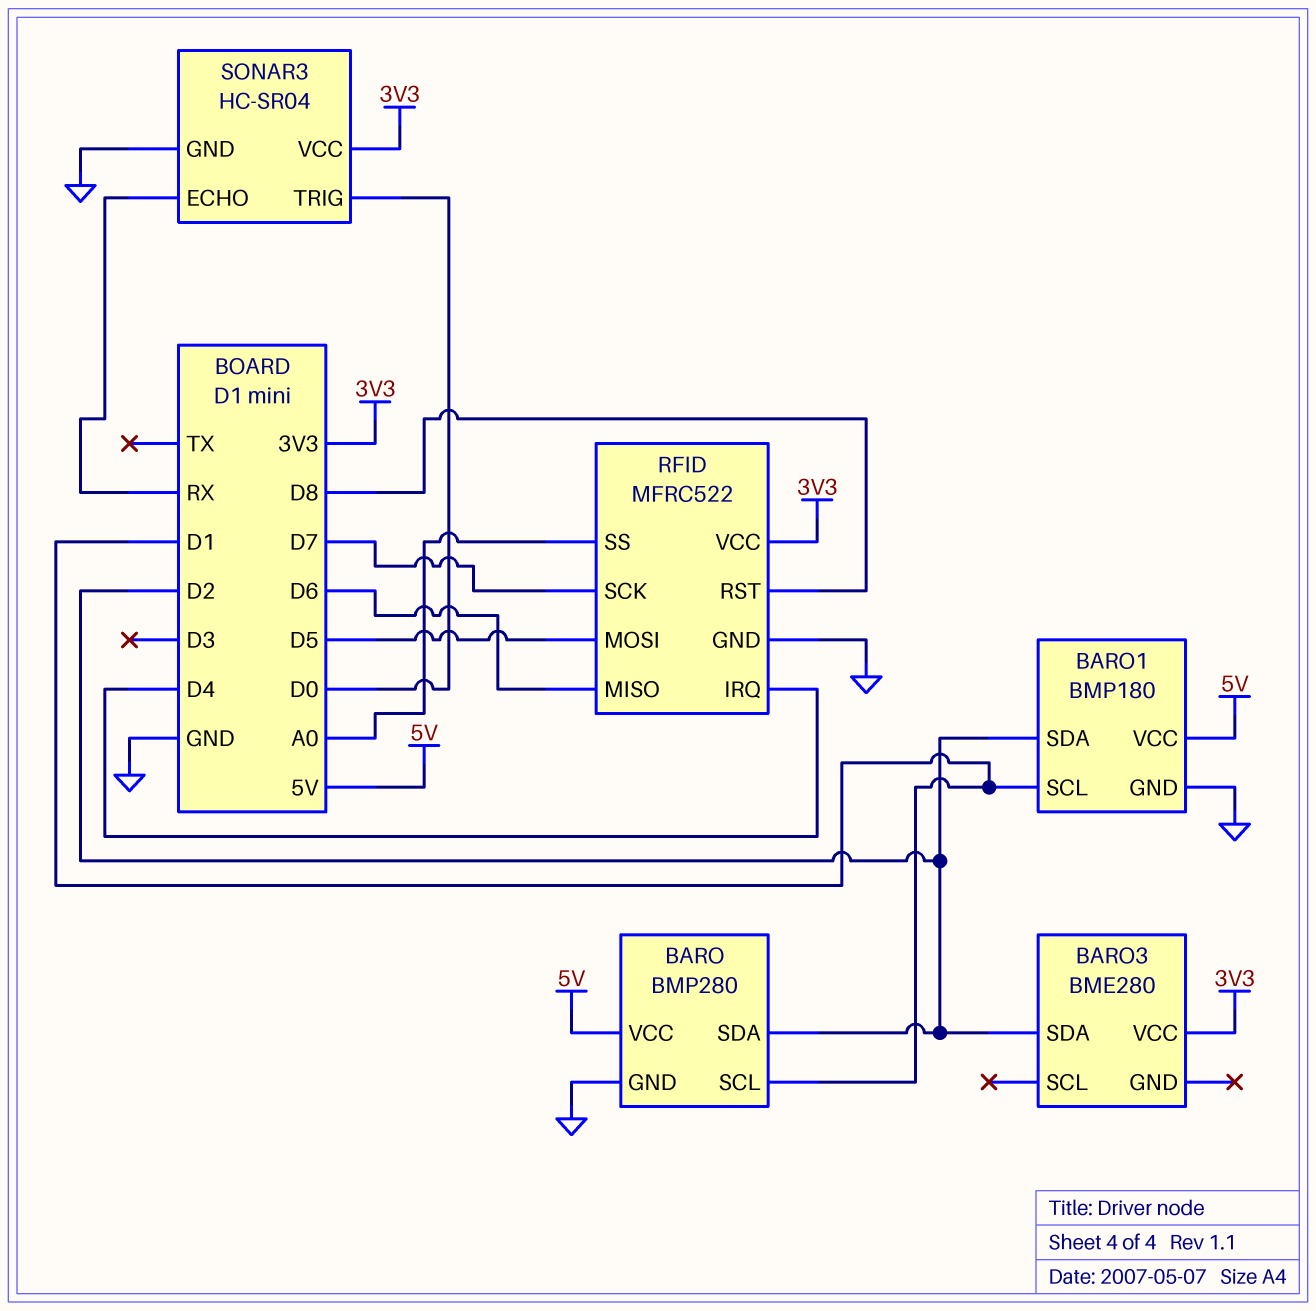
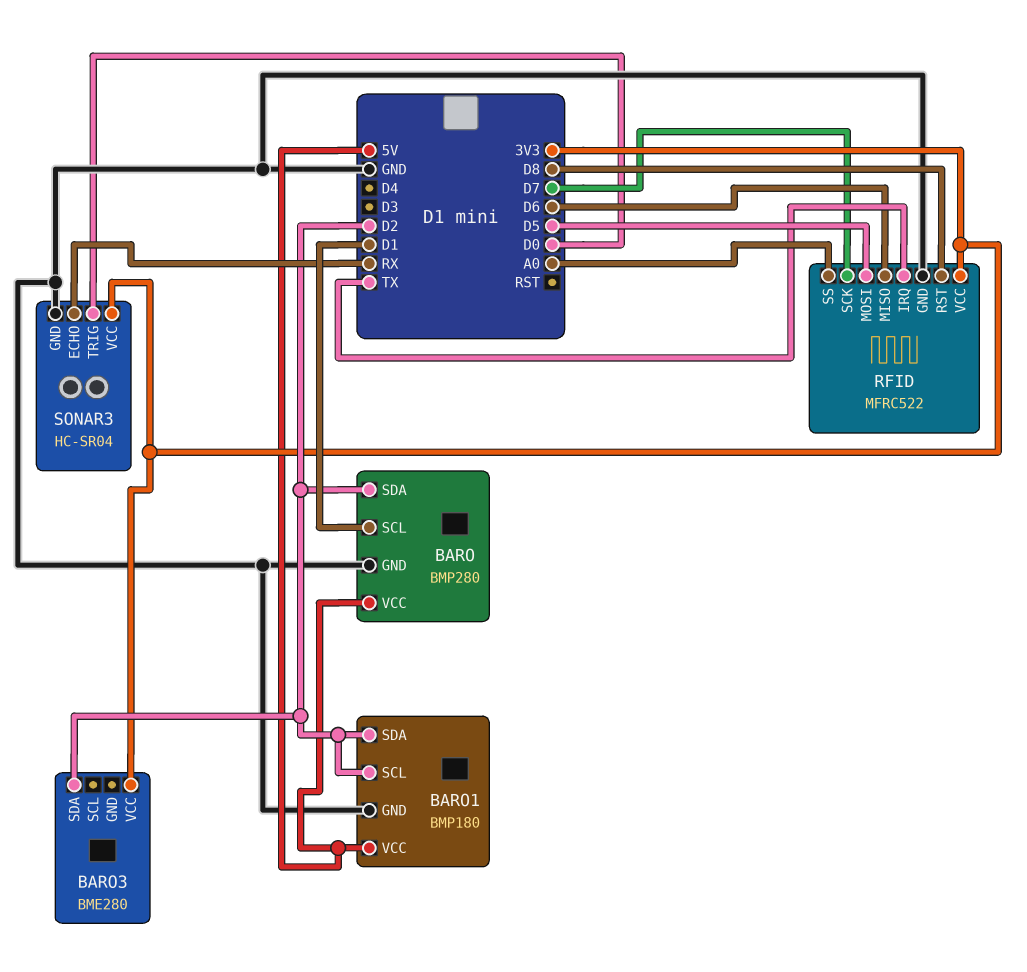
BARO1 pin SCL: D1 -> D2
RFID pin IRQ: D4 -> TX

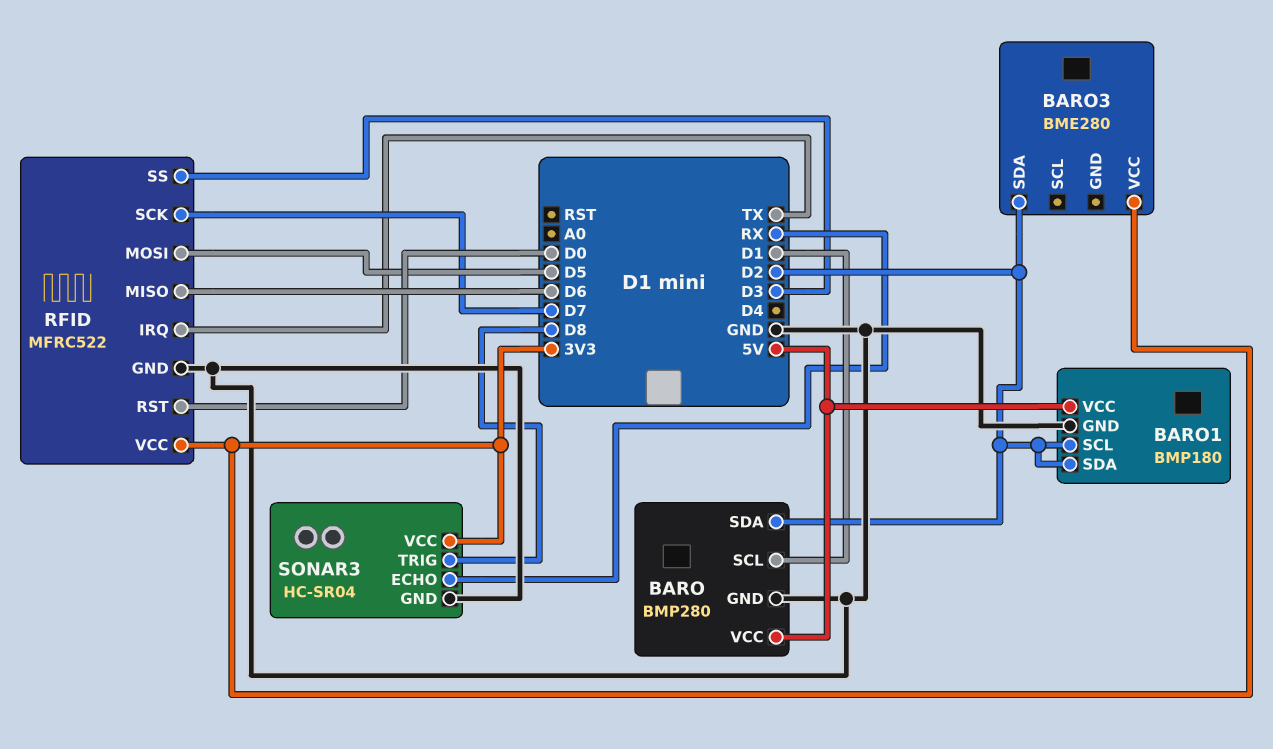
RFID pin RST: D8 -> D0
RFID pin SS: A0 -> D3
SONAR3 pin TRIG: D0 -> D8

